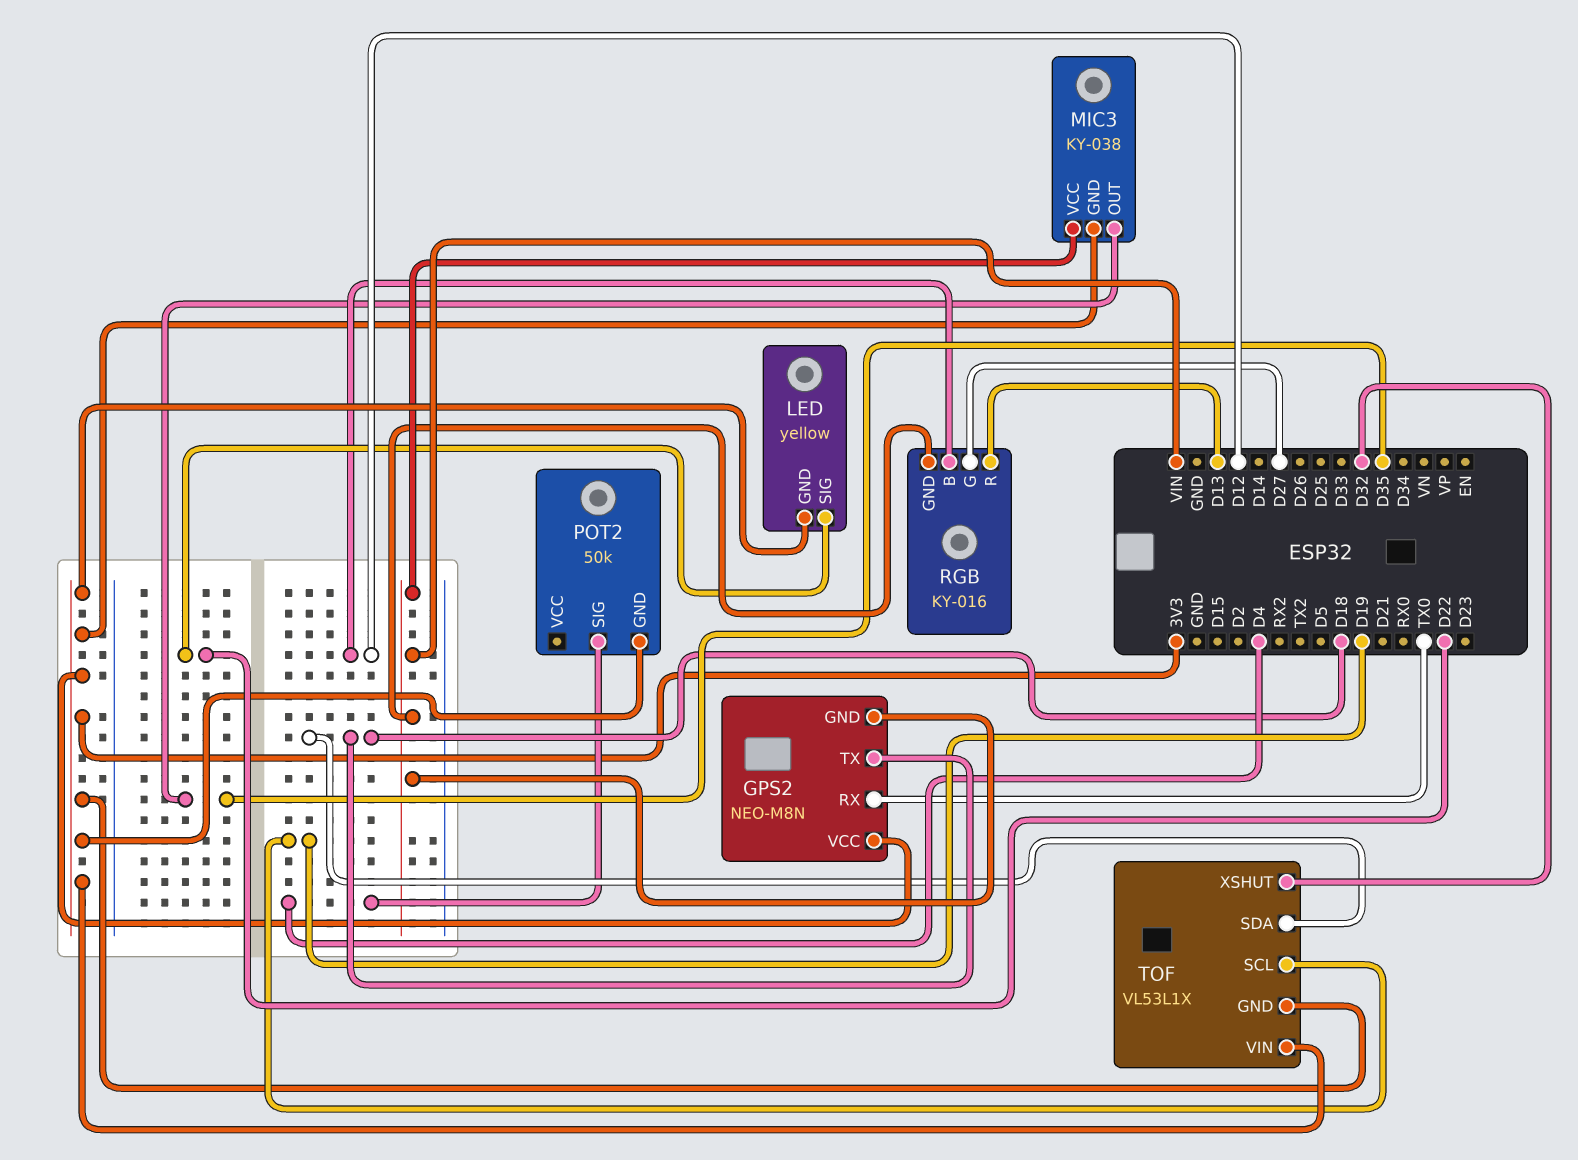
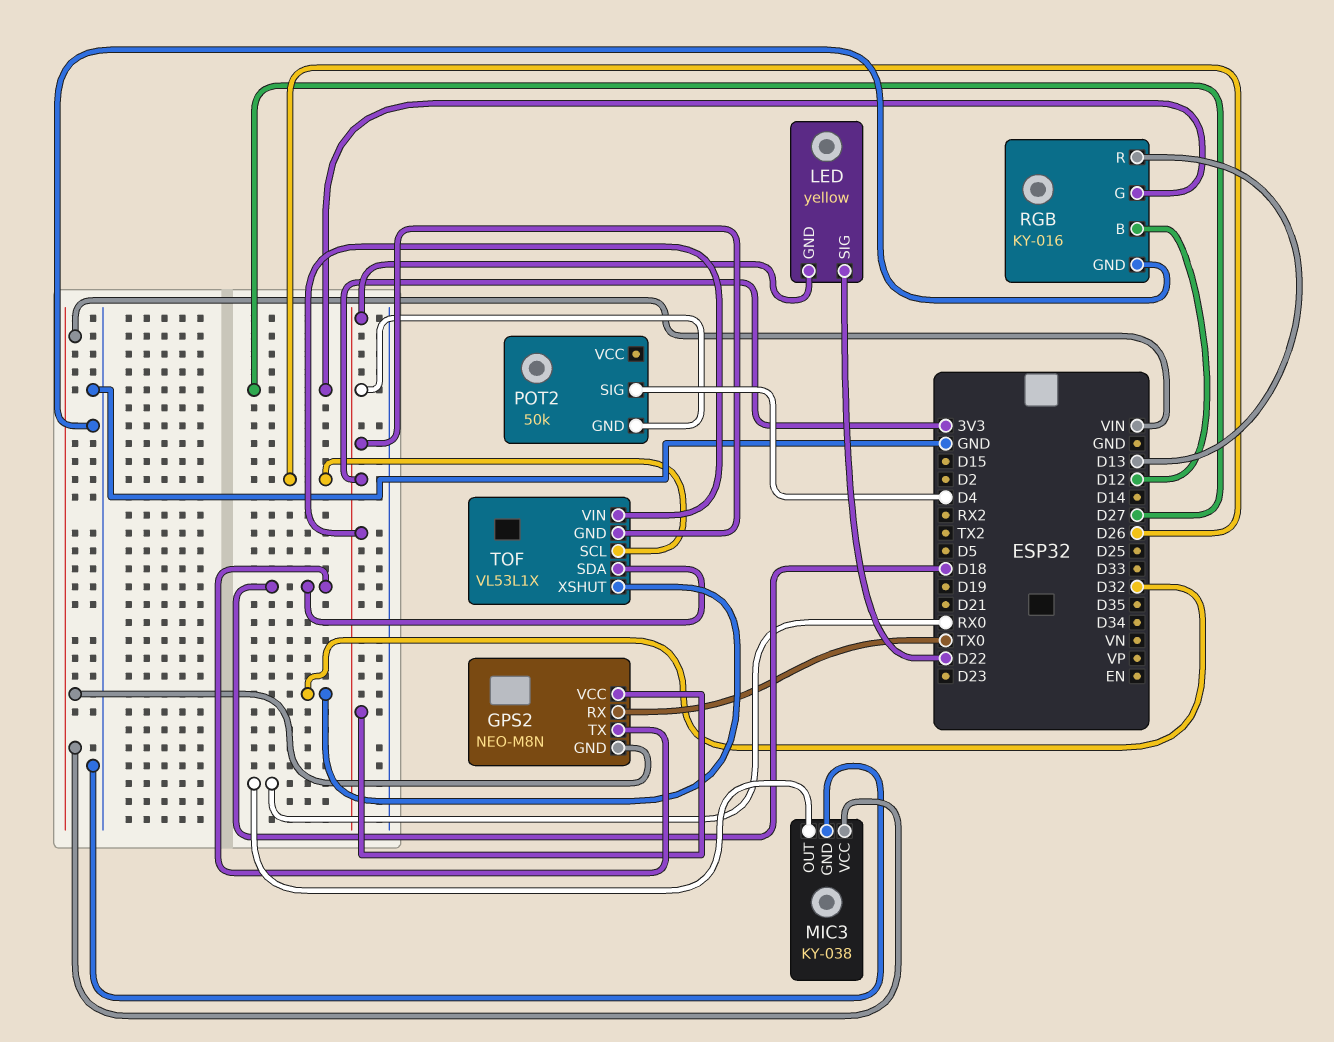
MIC3 pin GND: 3V3 -> GND
MIC3 pin OUT: D35 -> RX0
RGB pin GND: VIN -> GND
TOF pin SCL: D19 -> D26

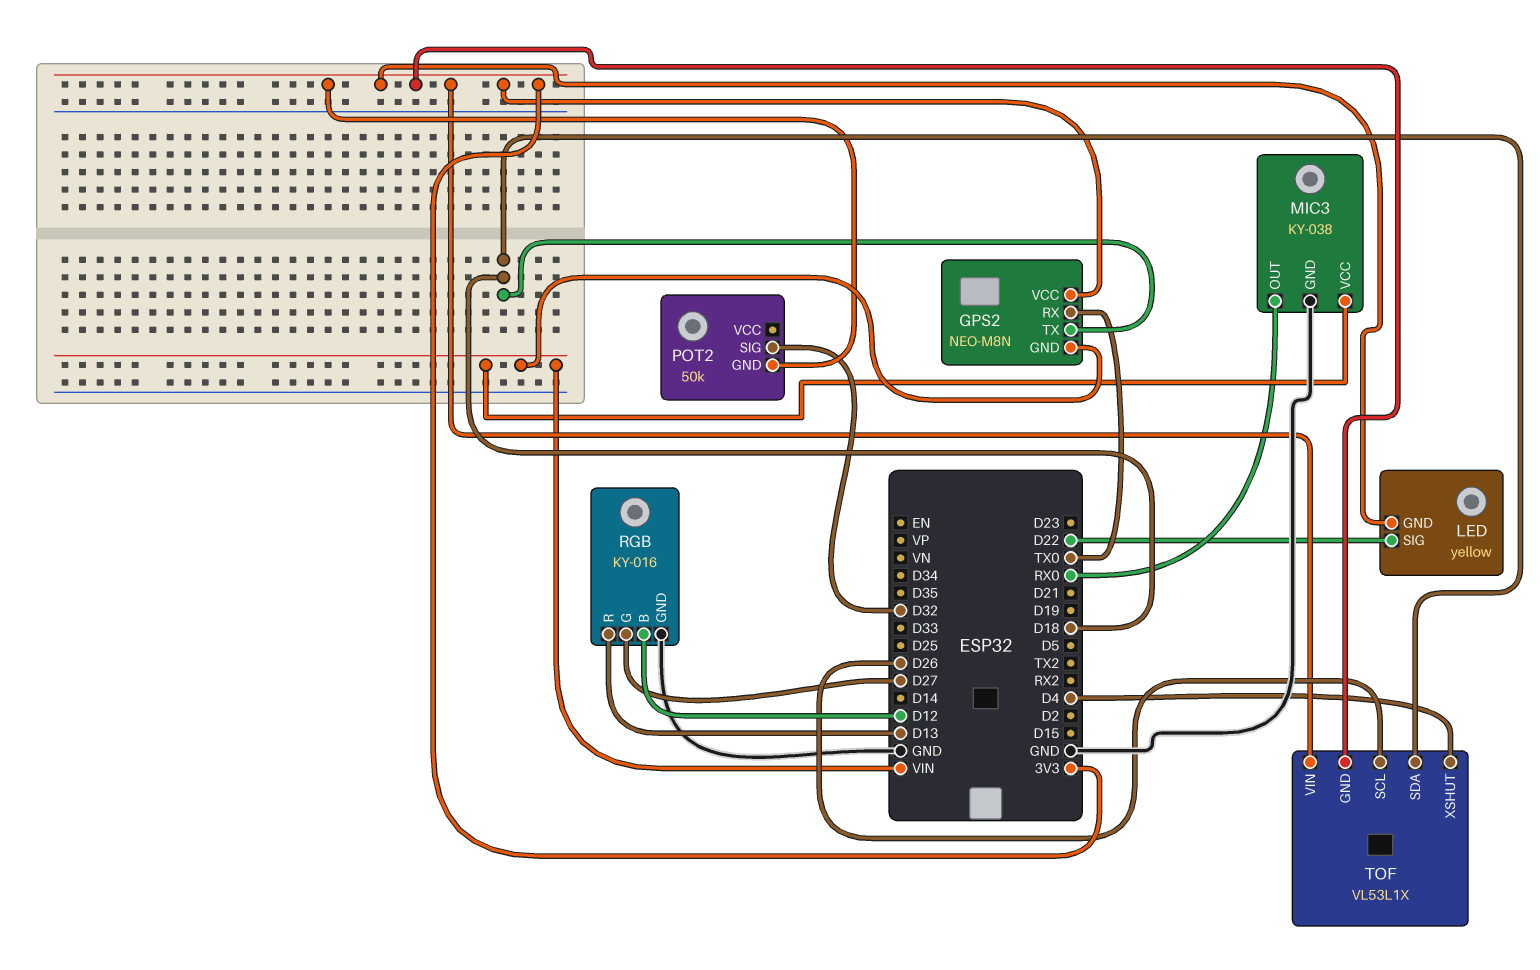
POT2 pin SIG: D4 -> D32
TOF pin XSHUT: D32 -> D4

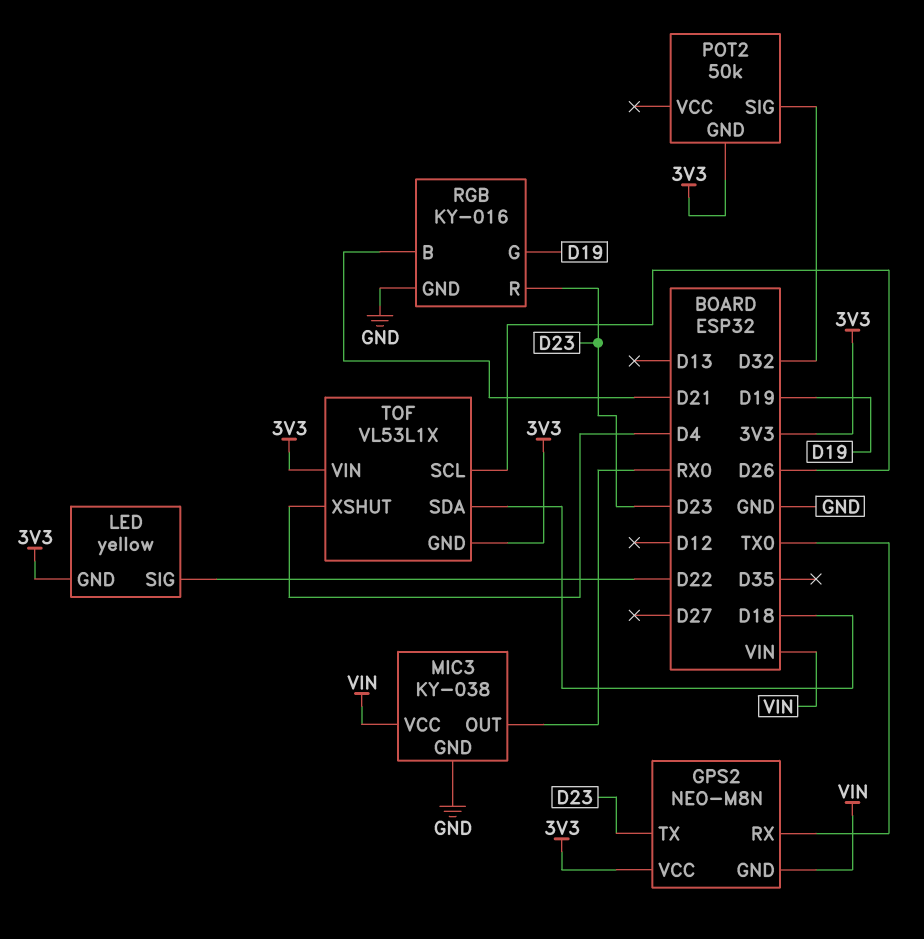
GPS2 pin TX: D18 -> D23
RGB pin B: D12 -> D21
RGB pin G: D27 -> D19
RGB pin R: D13 -> D23

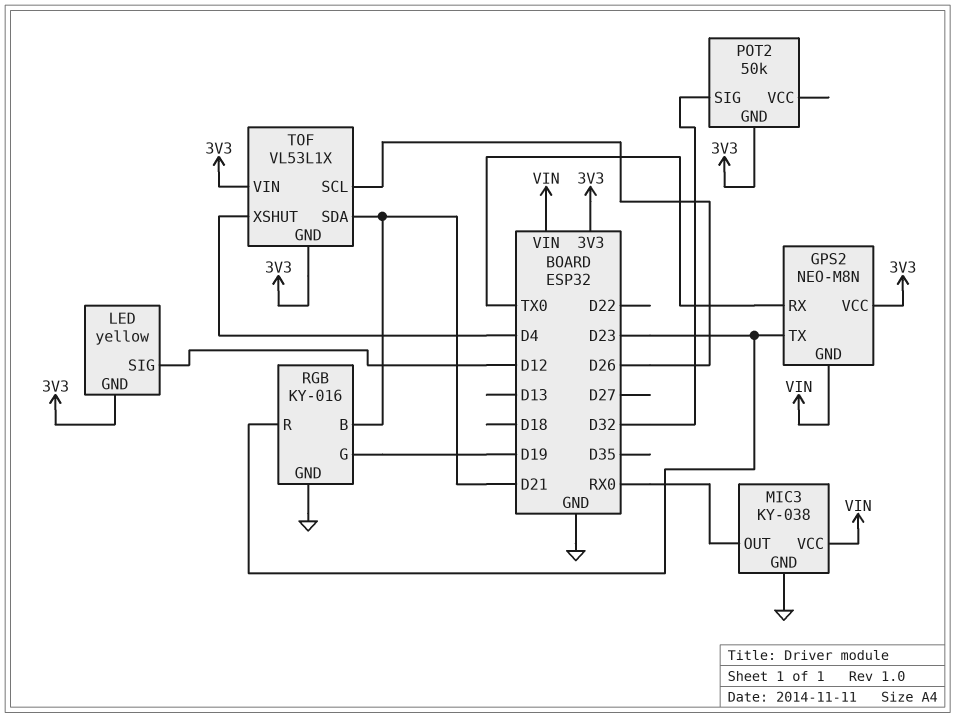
LED pin SIG: D22 -> D12
TOF pin SDA: D18 -> D21

